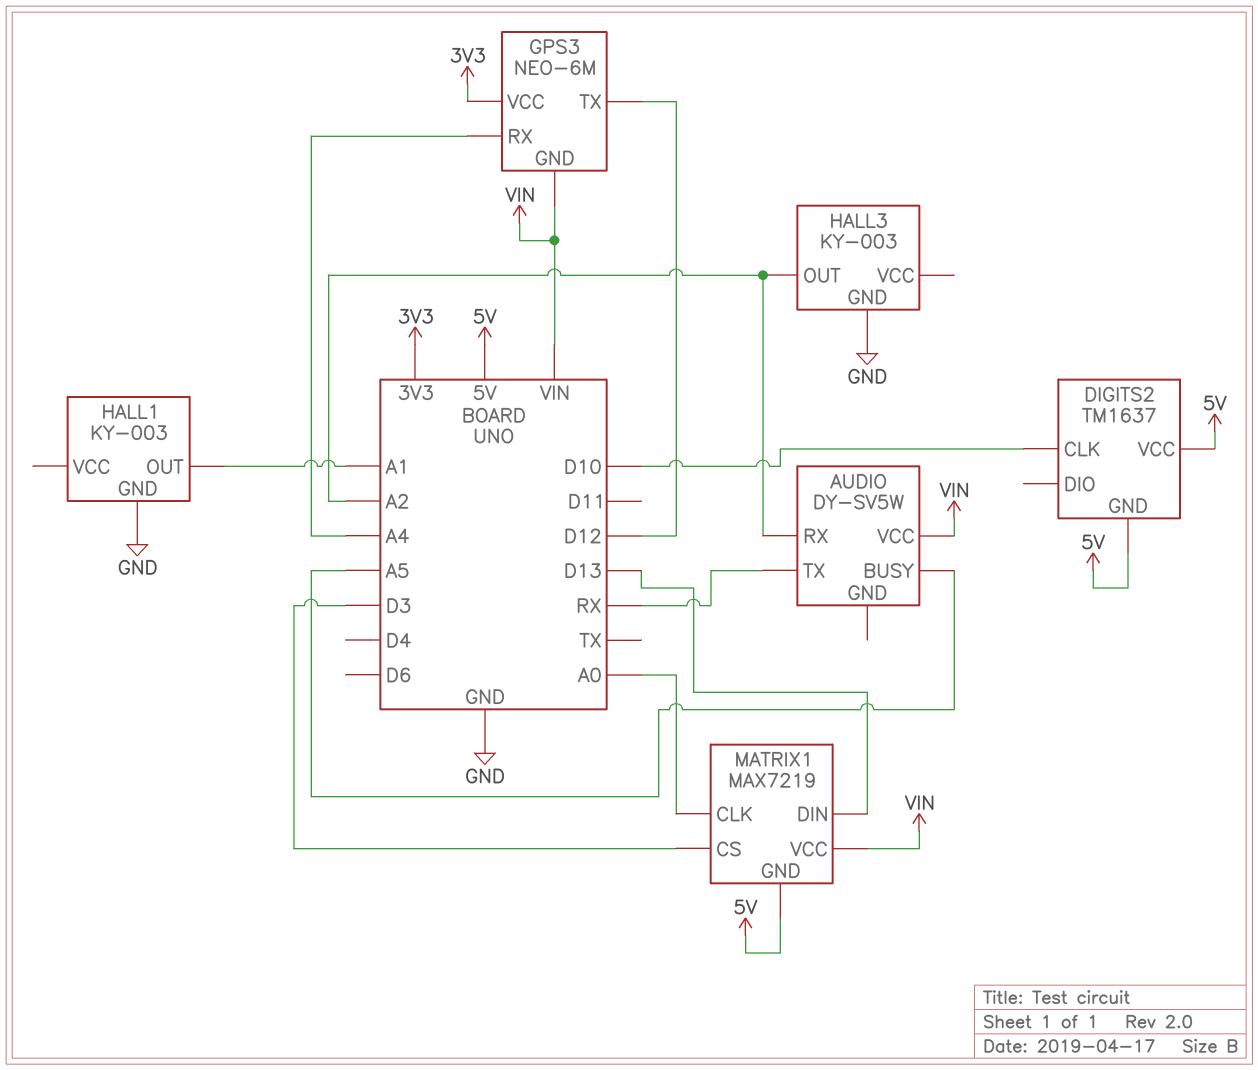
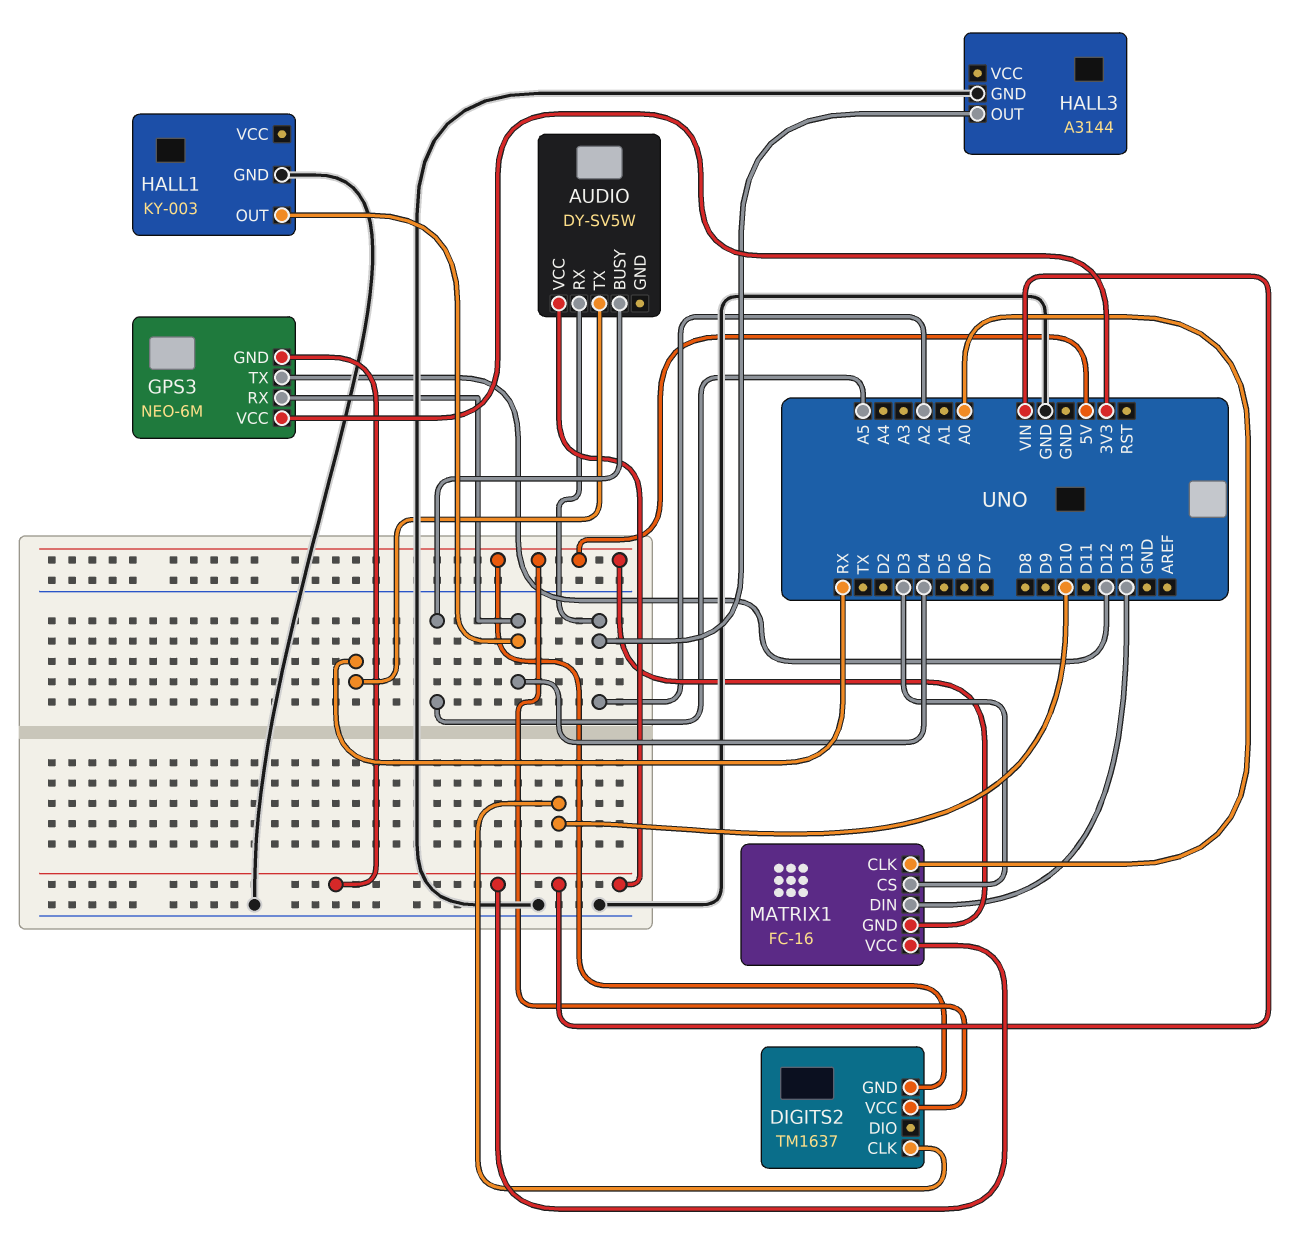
GPS3 pin RX: A4 -> D4
HALL1 pin OUT: A1 -> D4
HALL3: KY-003 -> A3144
MATRIX1: MAX7219 -> FC-16

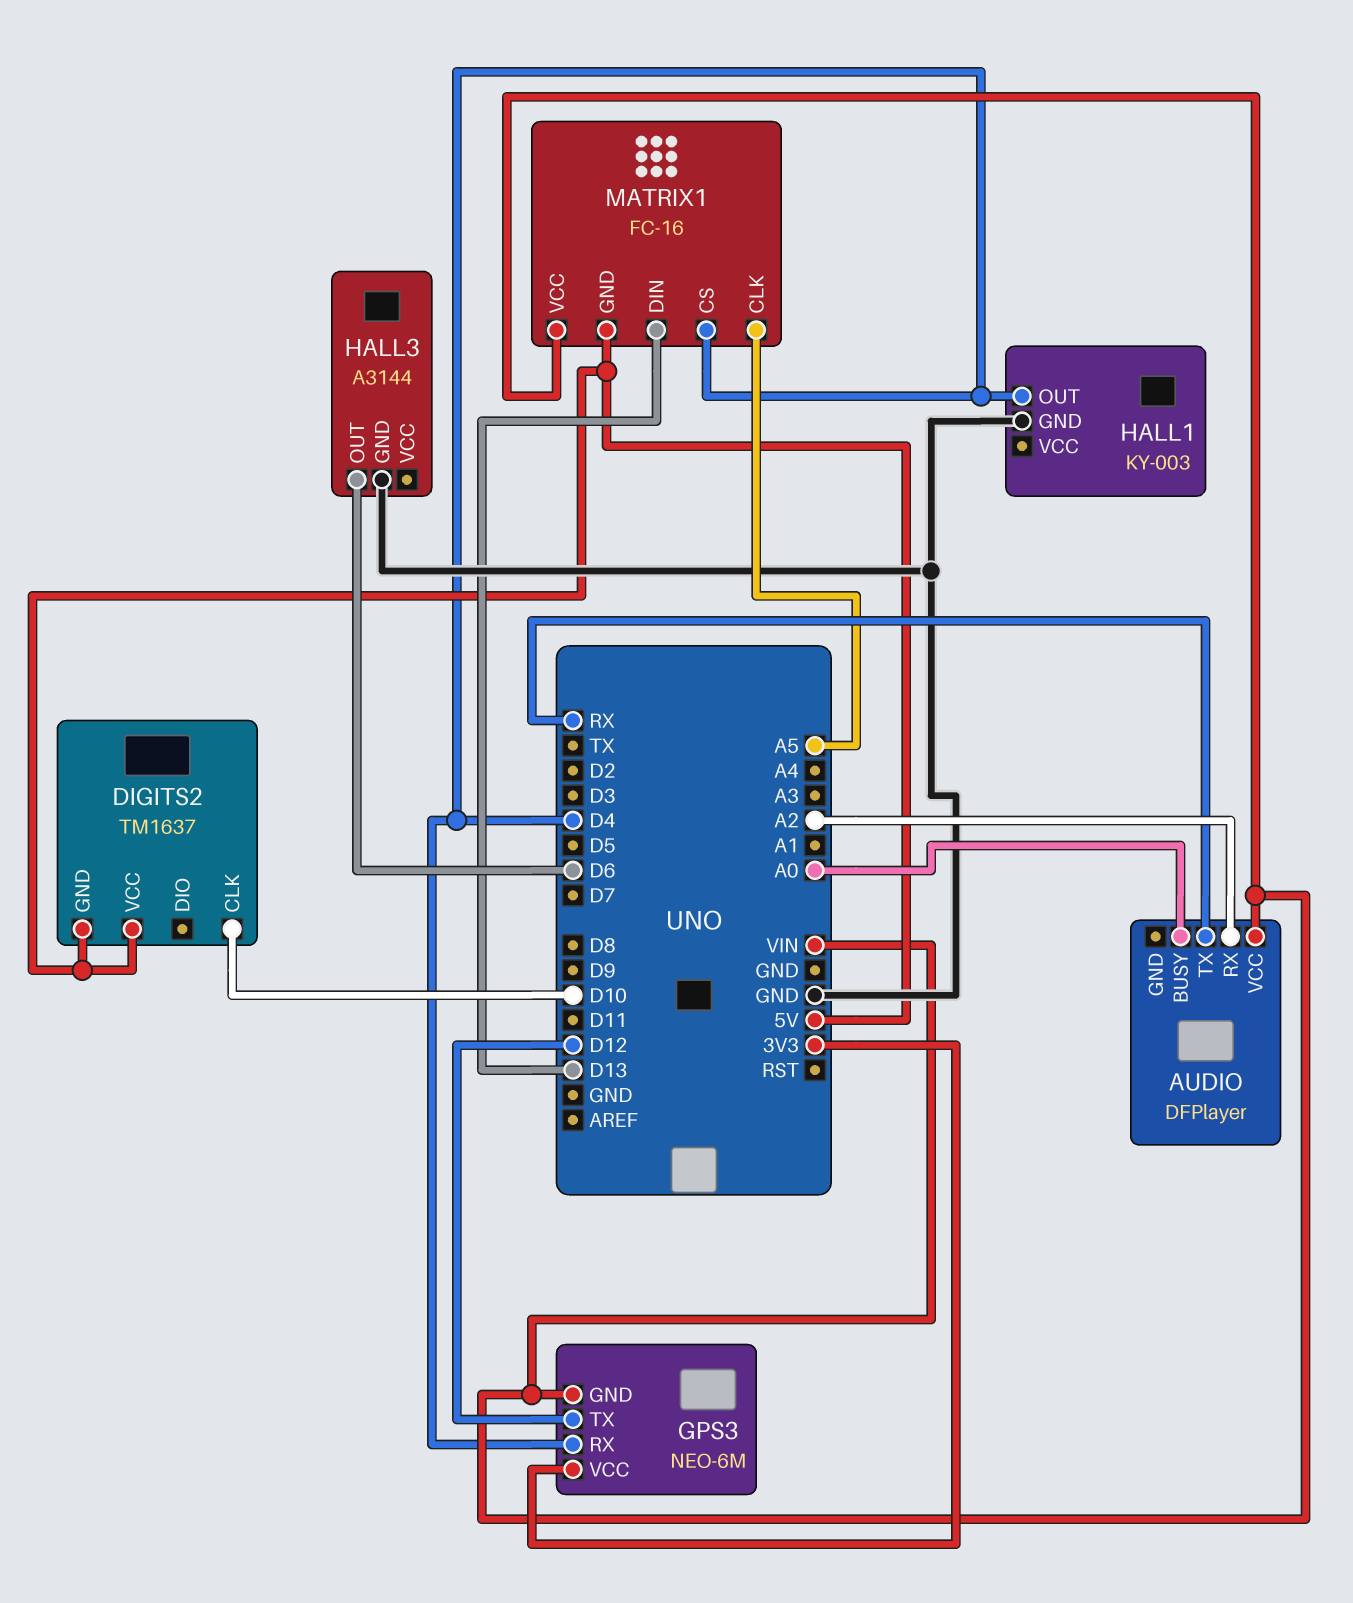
AUDIO: DY-SV5W -> DFPlayer
AUDIO pin BUSY: A5 -> A0
HALL3 pin OUT: A2 -> D6
MATRIX1 pin CLK: A0 -> A5
MATRIX1 pin CS: D3 -> D4

